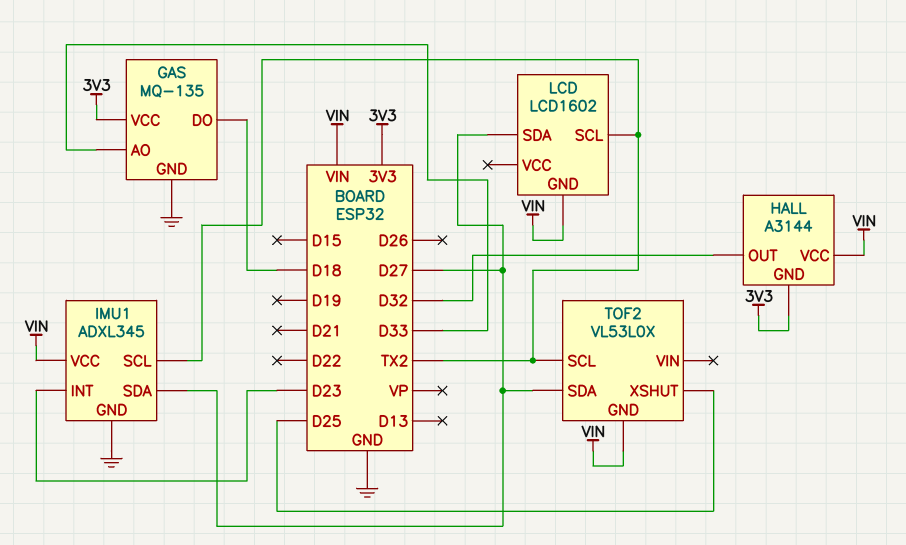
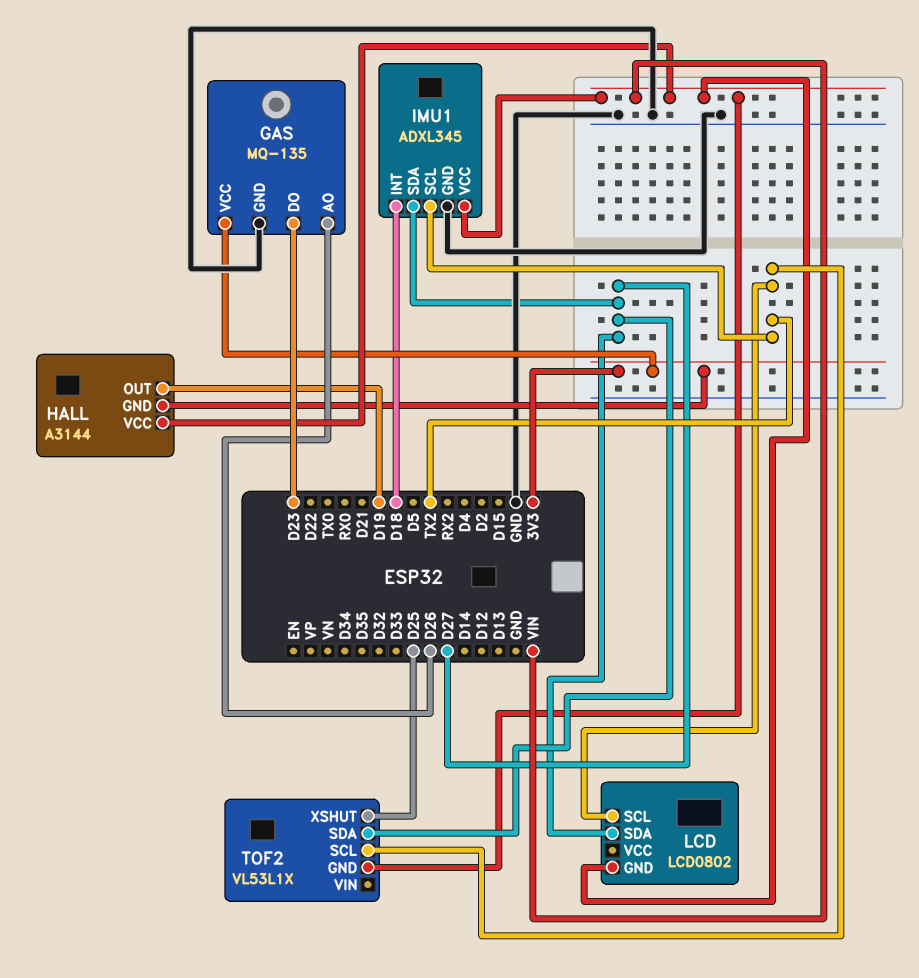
GAS pin AO: D33 -> D26
GAS pin DO: D18 -> D23
HALL pin OUT: D32 -> D19
IMU1 pin INT: D23 -> D18
LCD: LCD1602 -> LCD0802
TOF2: VL53L0X -> VL53L1X

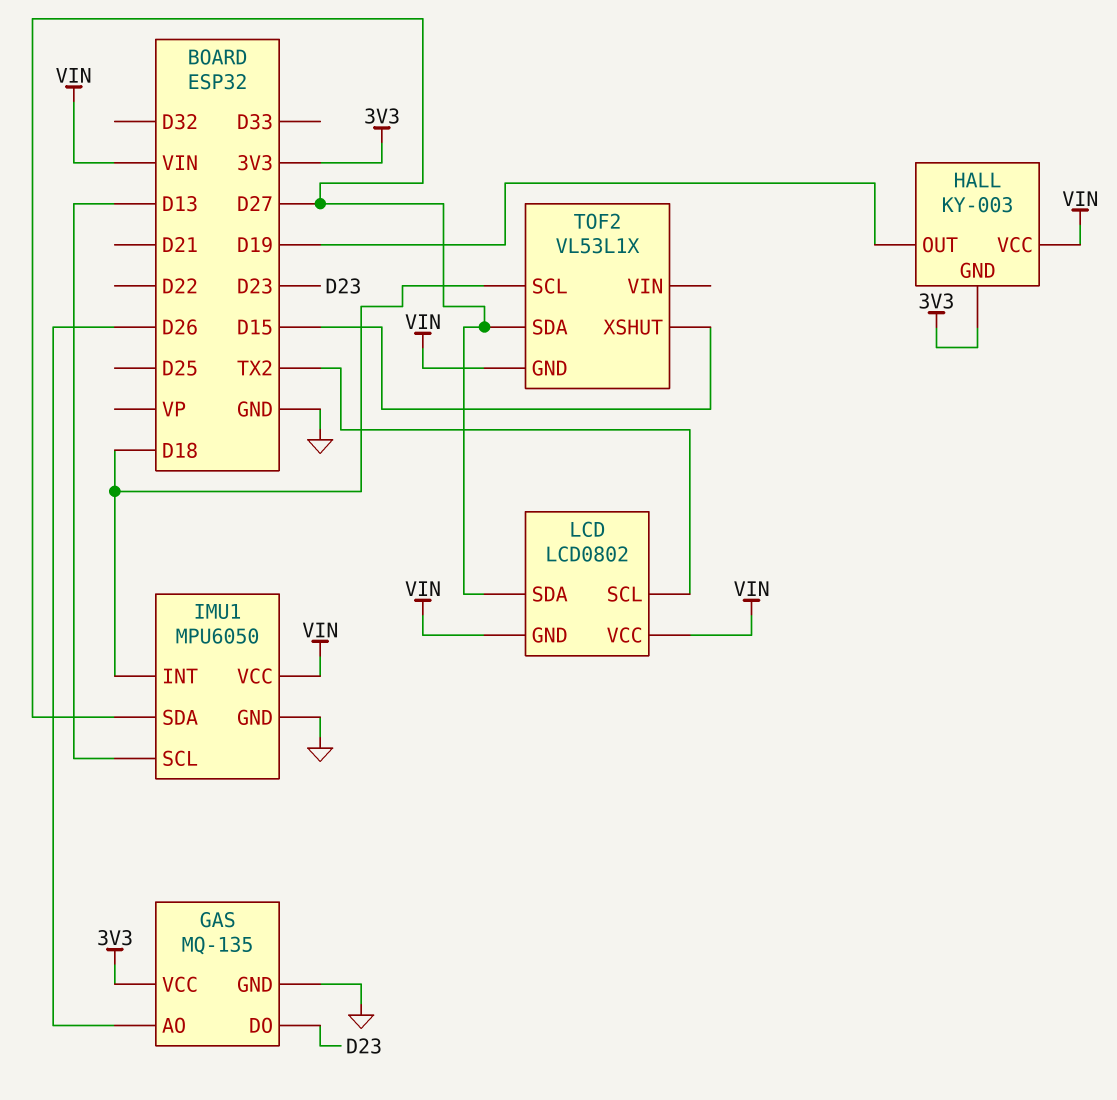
HALL: A3144 -> KY-003
IMU1: ADXL345 -> MPU6050
IMU1 pin SCL: TX2 -> D13
LCD pin VCC: none -> VIN
TOF2 pin SCL: TX2 -> D18
TOF2 pin XSHUT: D25 -> D15

